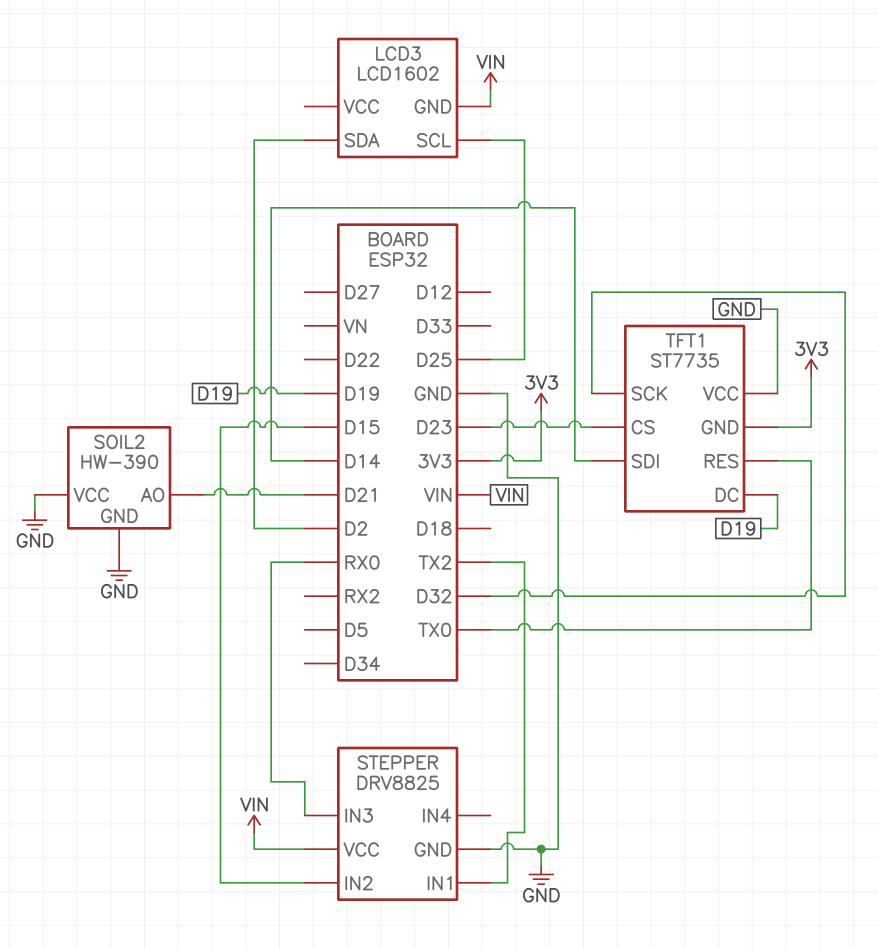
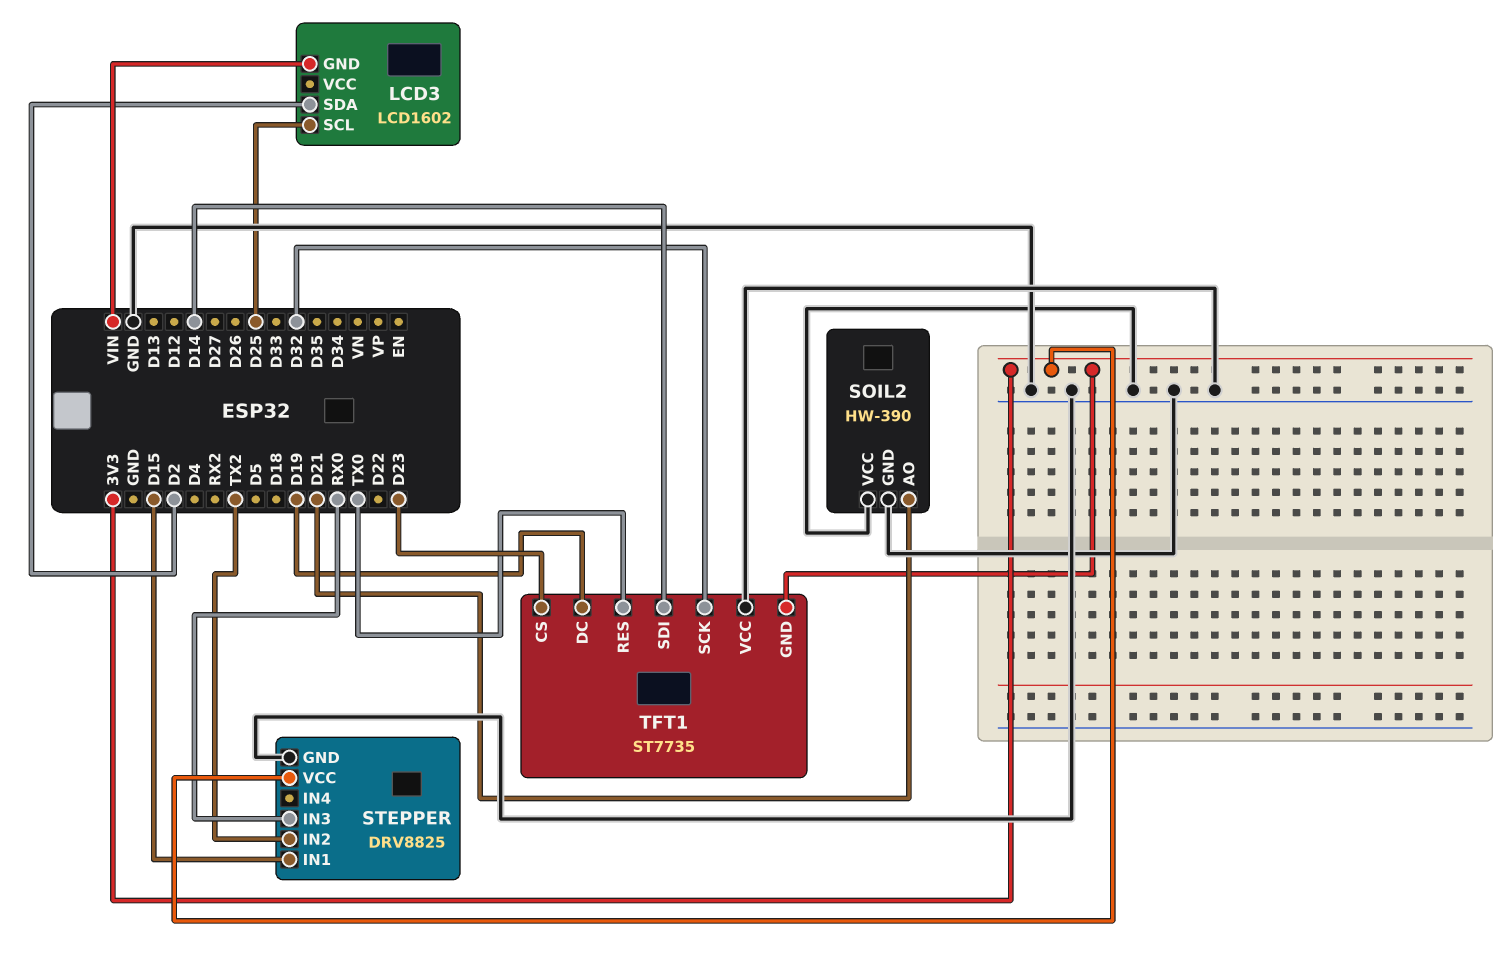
STEPPER pin IN1: TX2 -> D15
STEPPER pin IN2: D15 -> TX2
STEPPER pin VCC: VIN -> 3V3

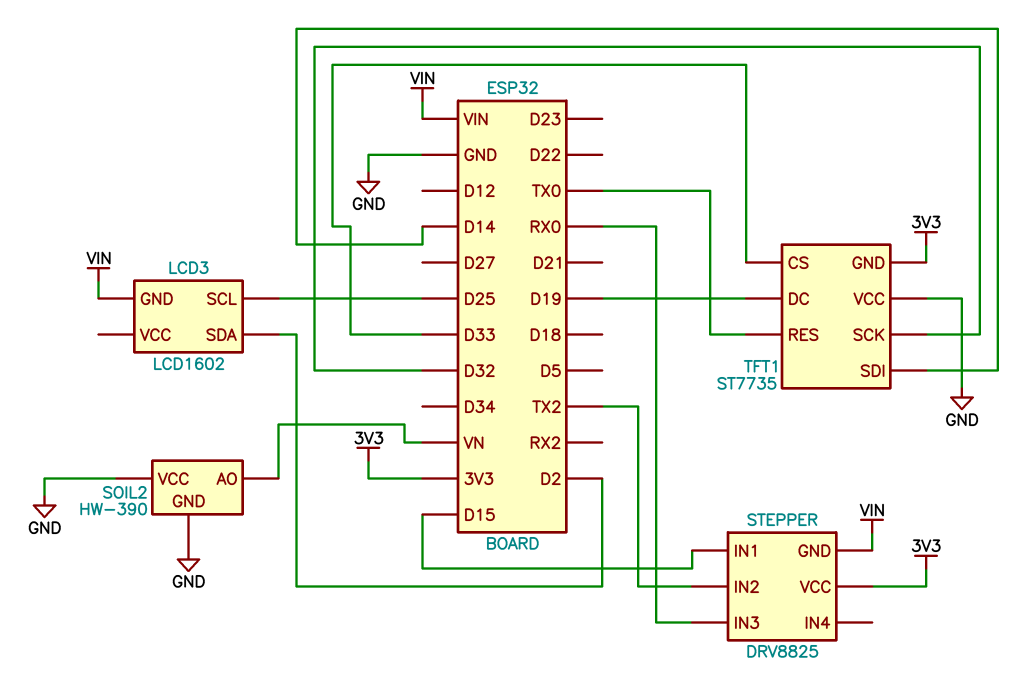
SOIL2 pin AO: D21 -> VN
STEPPER pin GND: GND -> VIN
TFT1 pin CS: D23 -> D33

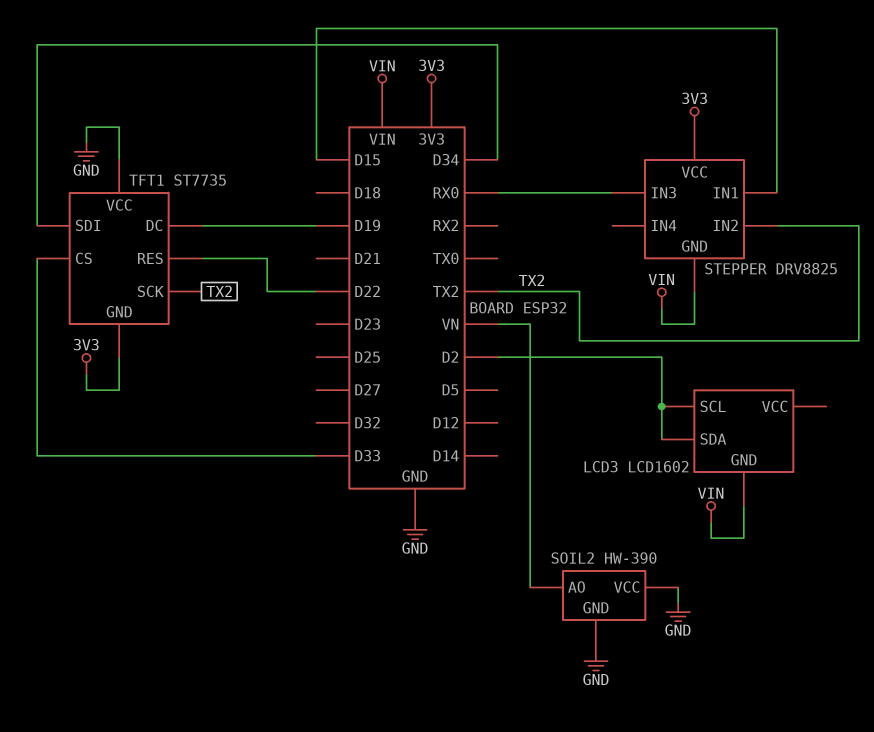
LCD3 pin SCL: D25 -> D2
TFT1 pin RES: TX0 -> D22
TFT1 pin SCK: D32 -> TX2
TFT1 pin SDI: D14 -> D34

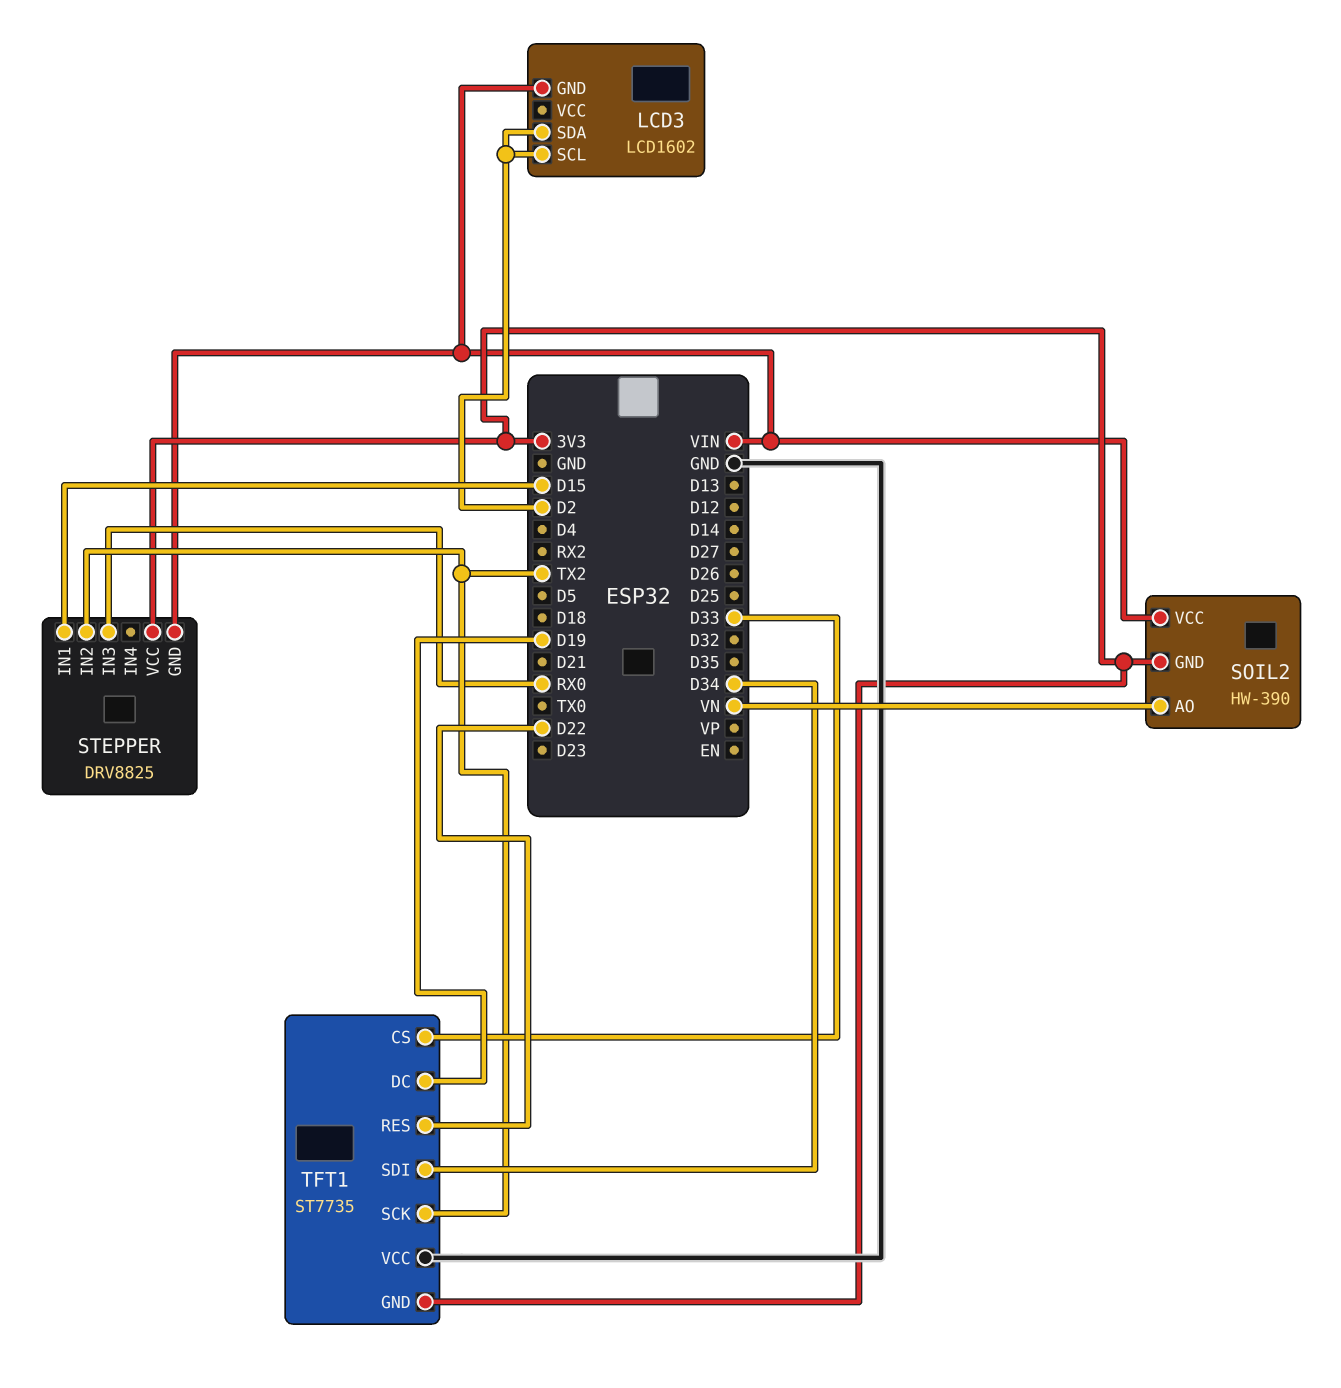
SOIL2 pin GND: GND -> 3V3
SOIL2 pin VCC: GND -> VIN

